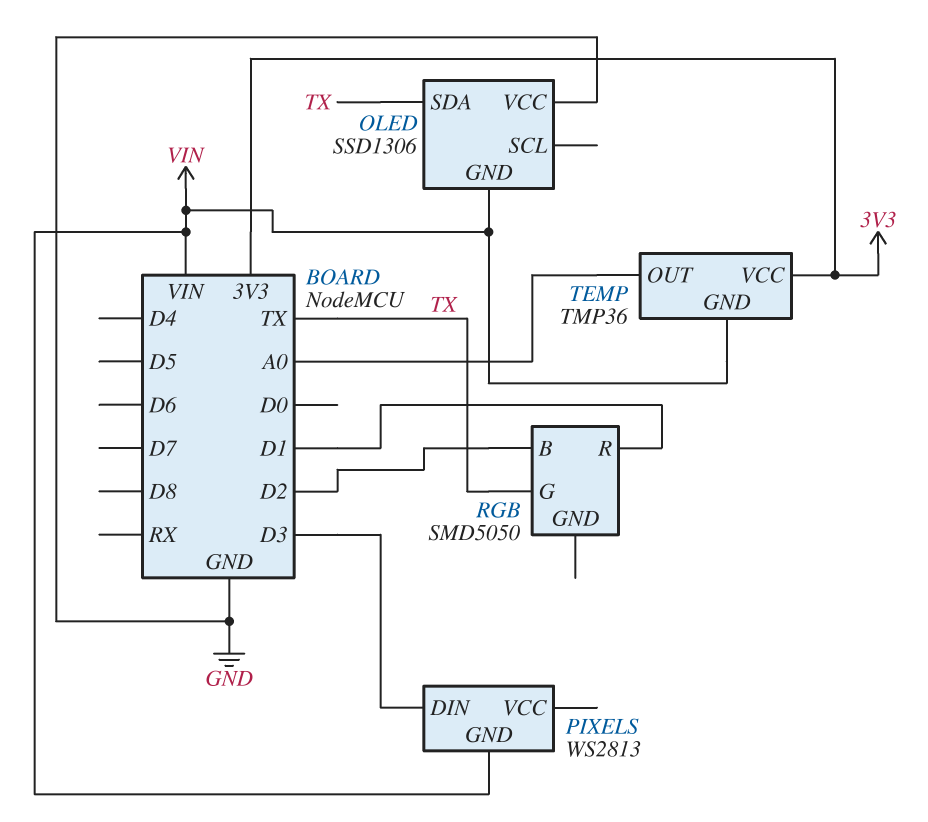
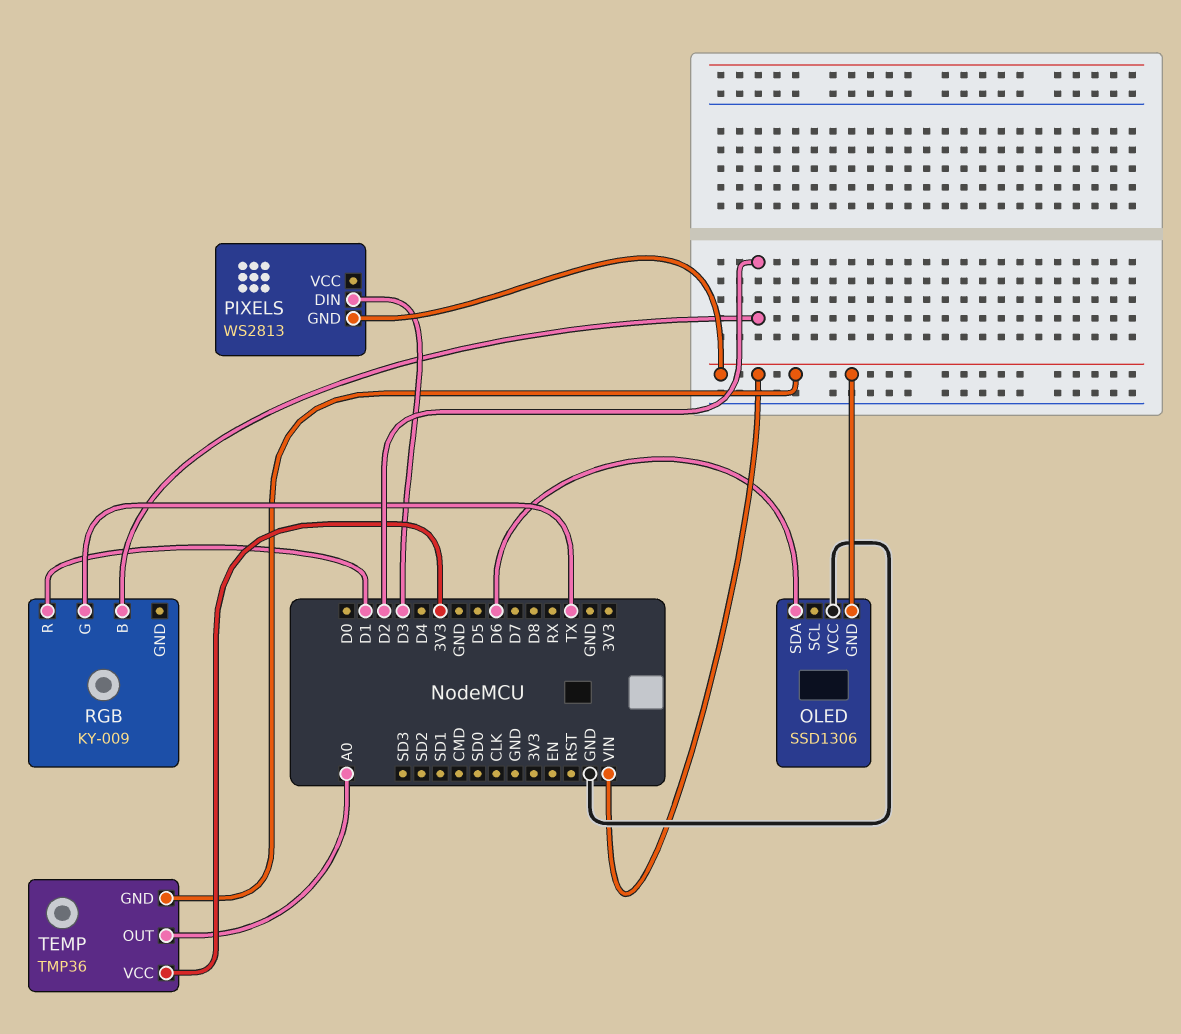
OLED pin SDA: TX -> D6
RGB: SMD5050 -> KY-009

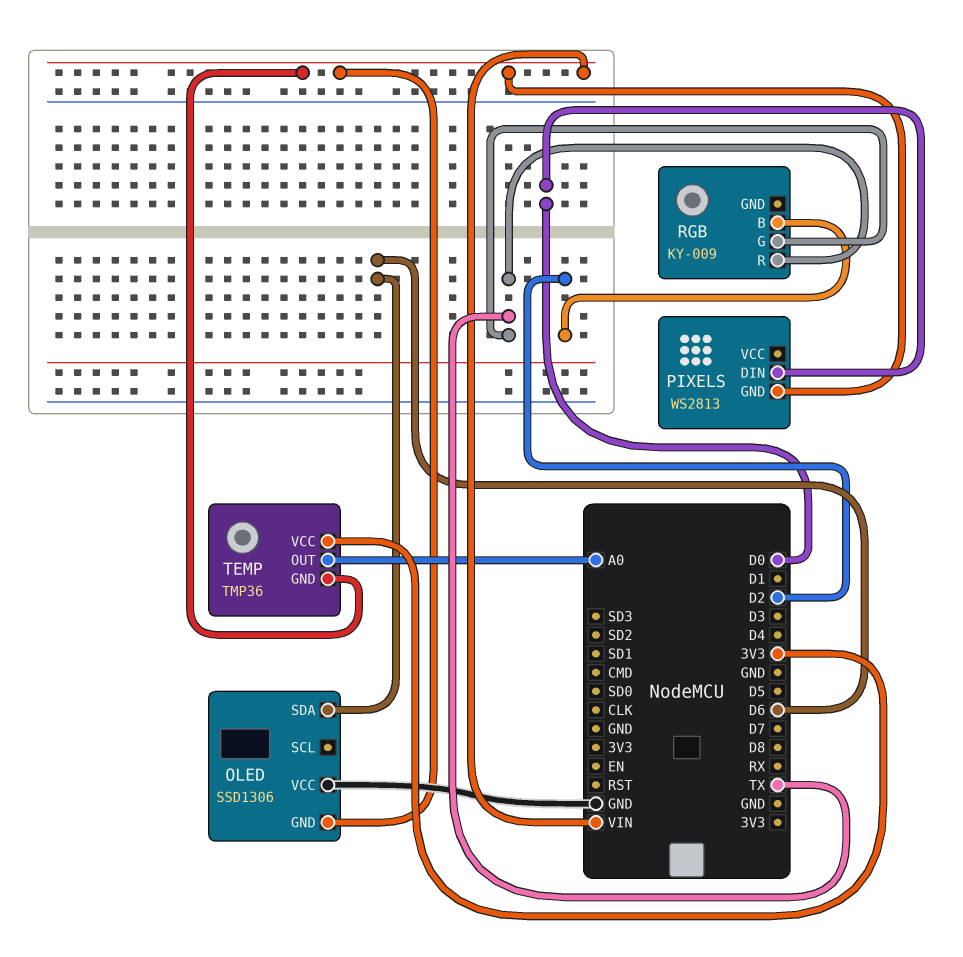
PIXELS pin DIN: D3 -> D0
RGB pin R: D1 -> TX

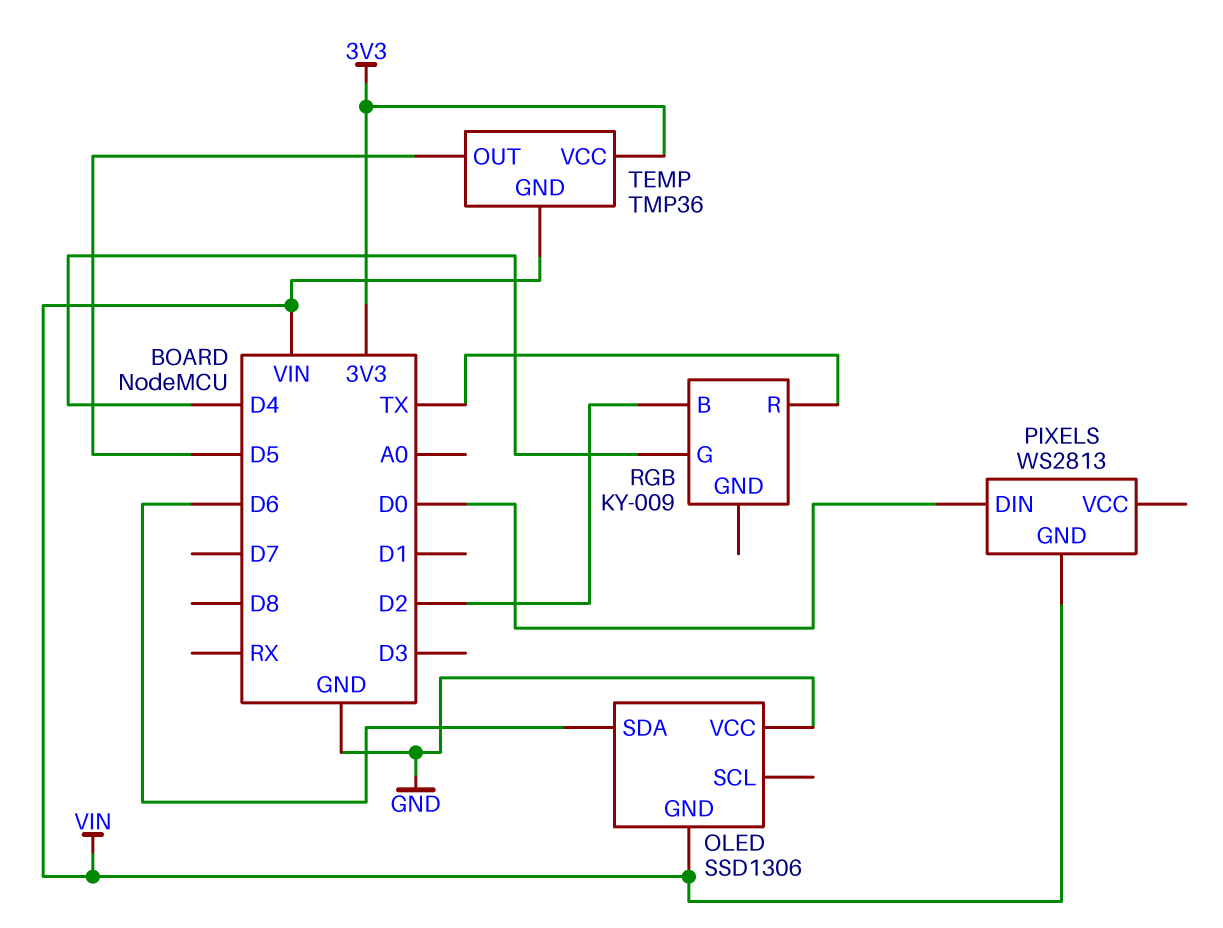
RGB pin G: TX -> D4
TEMP pin OUT: A0 -> D5

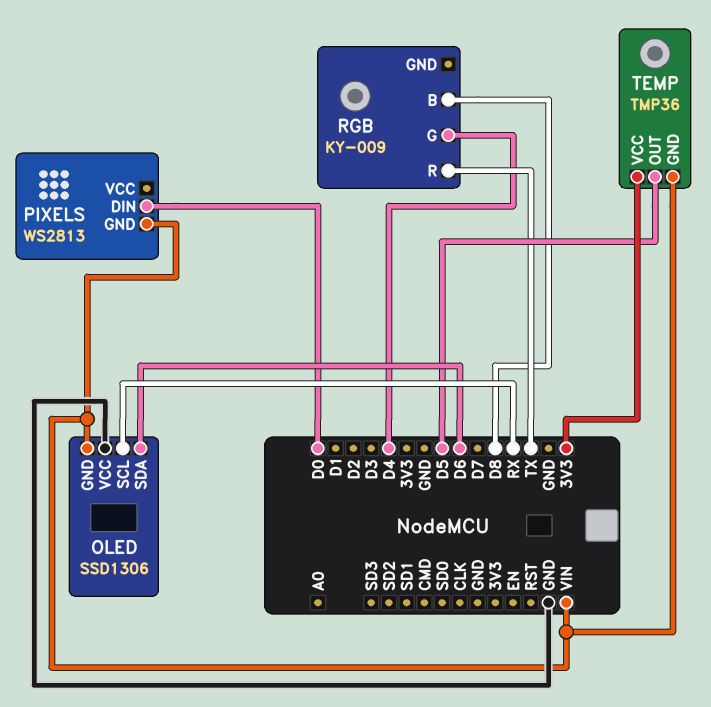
OLED pin SCL: none -> RX
RGB pin B: D2 -> D8

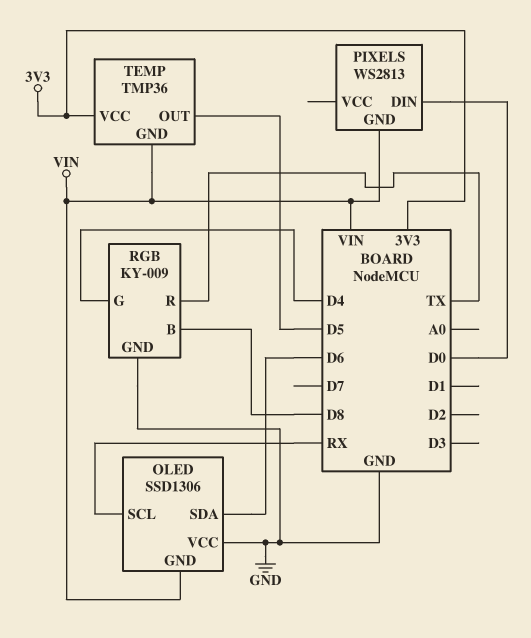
RGB pin GND: none -> GND

